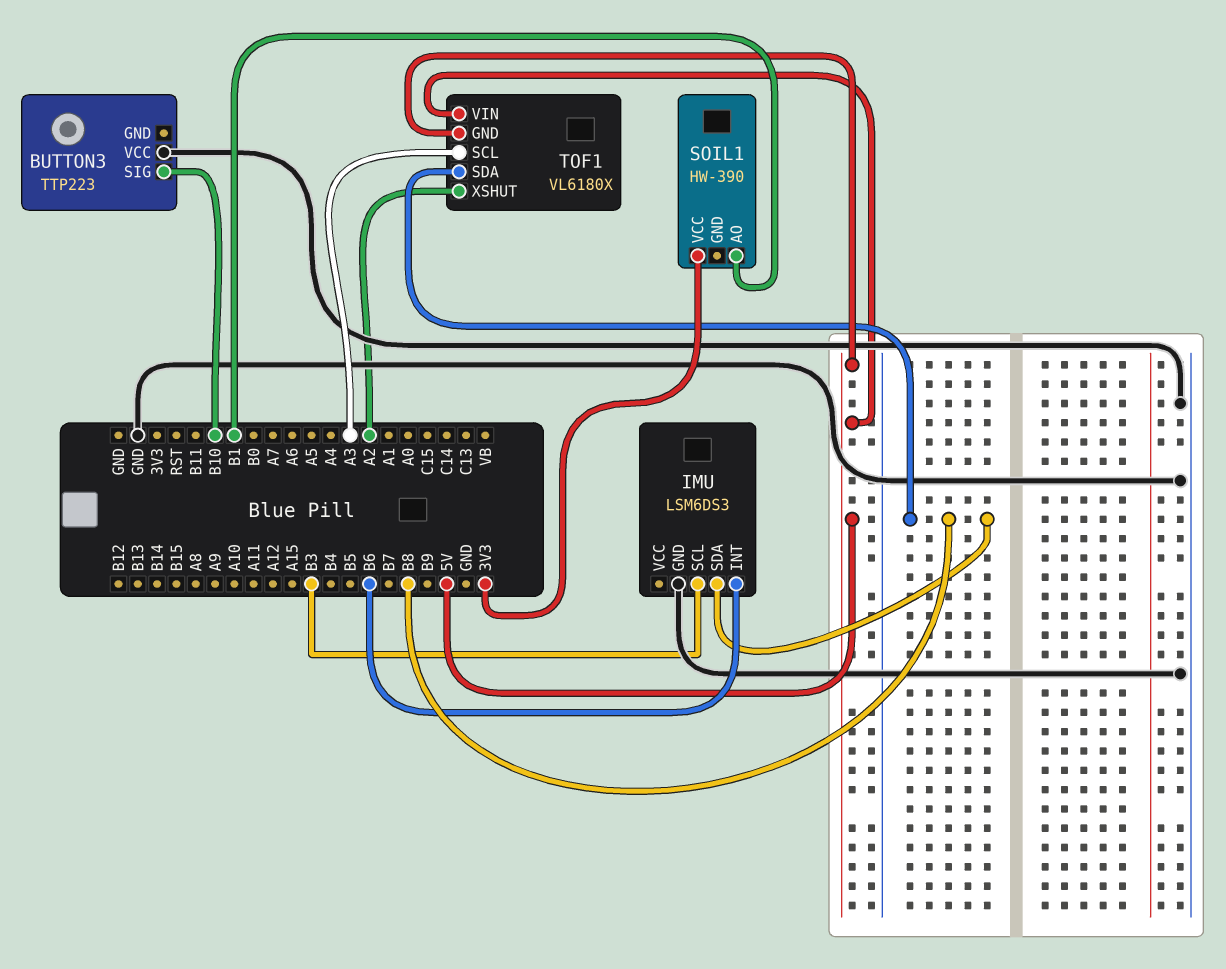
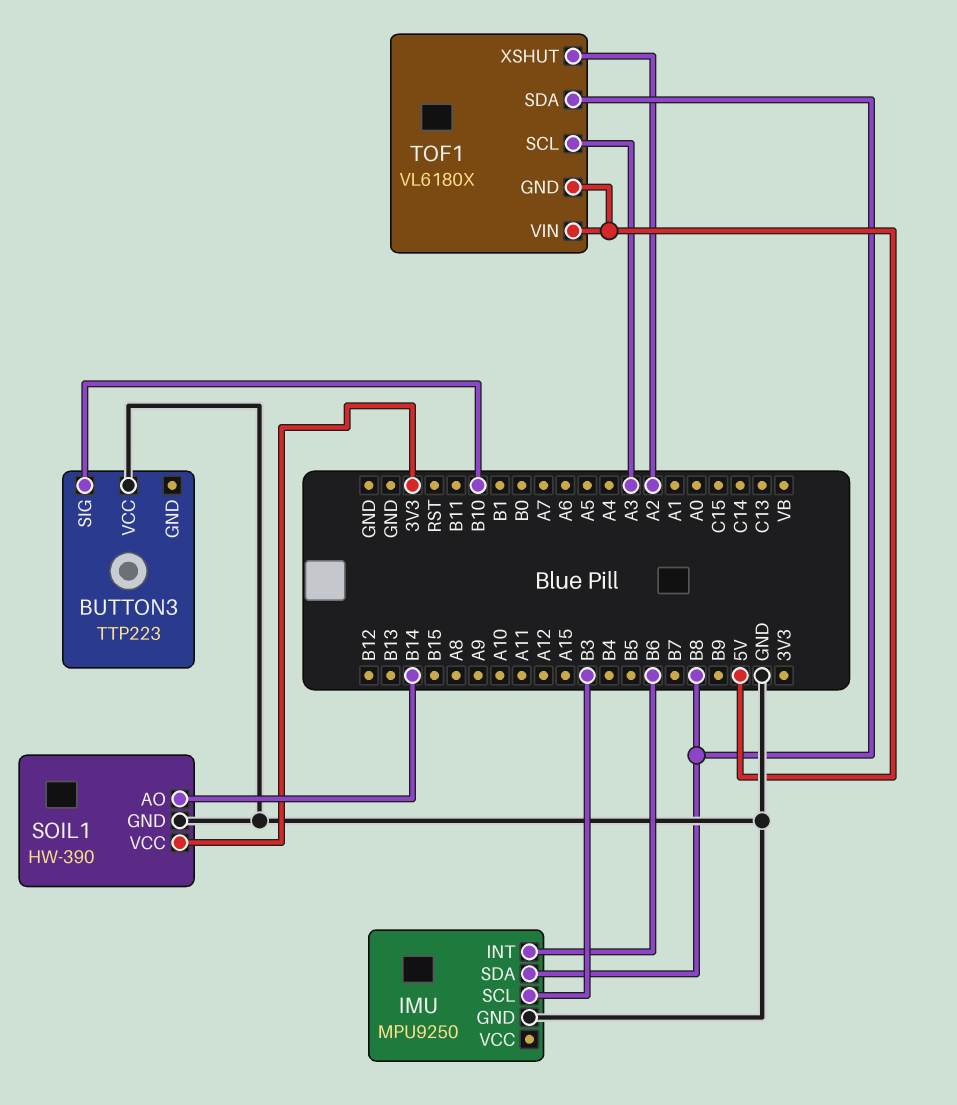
IMU: LSM6DS3 -> MPU9250
SOIL1 pin AO: B1 -> B14
SOIL1 pin GND: none -> GND

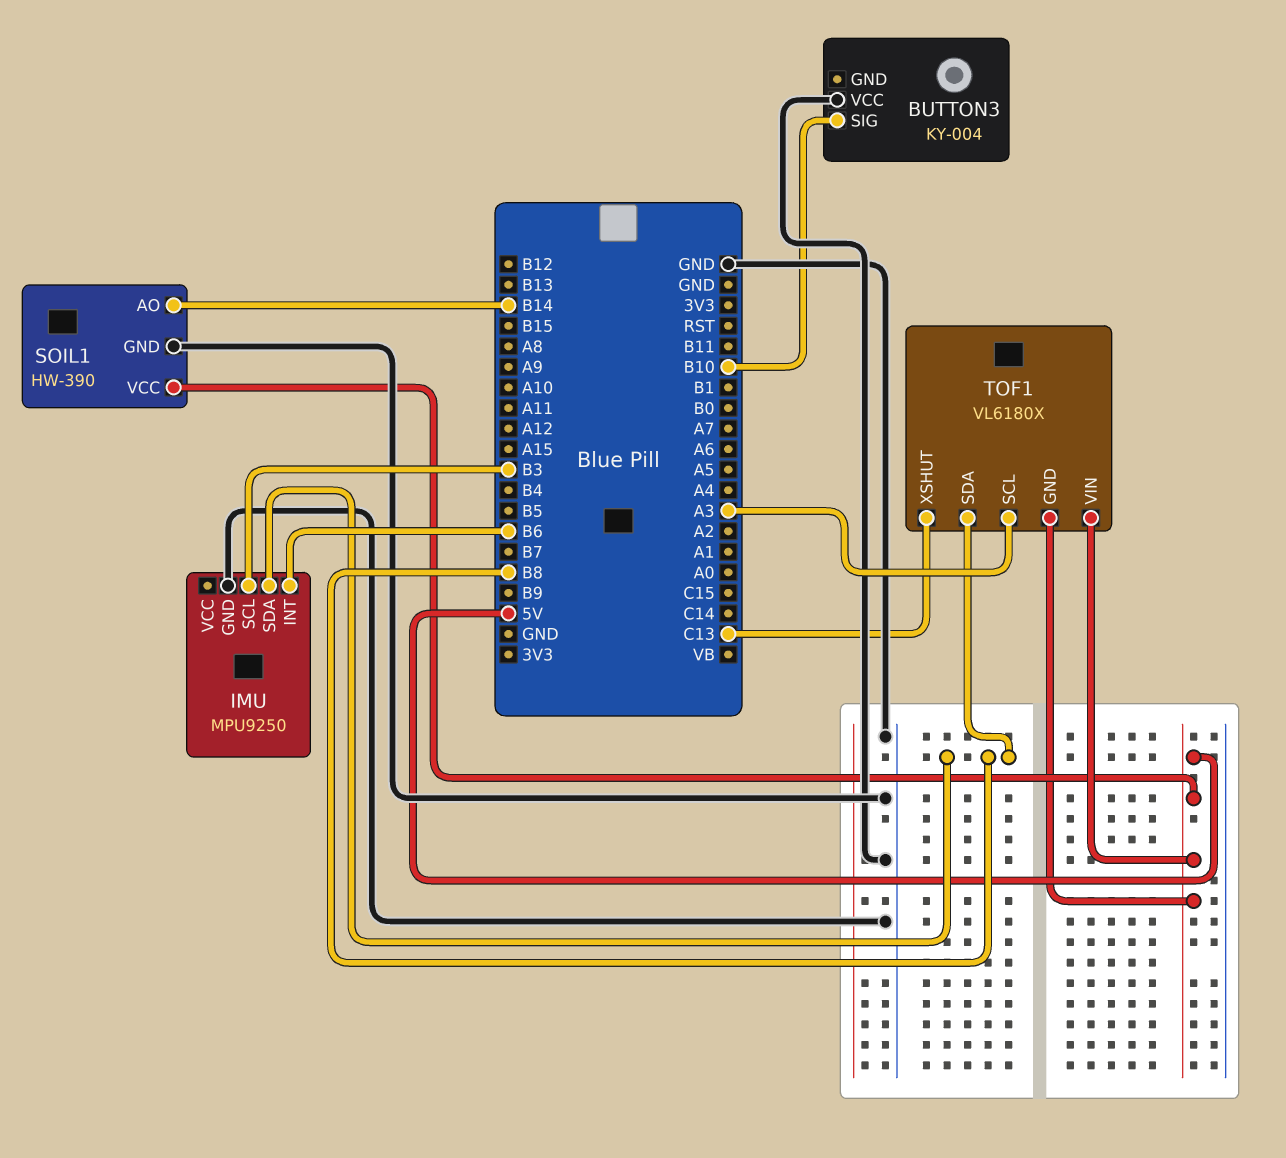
BUTTON3: TTP223 -> KY-004
SOIL1 pin VCC: 3V3 -> 5V
TOF1 pin XSHUT: A2 -> C13

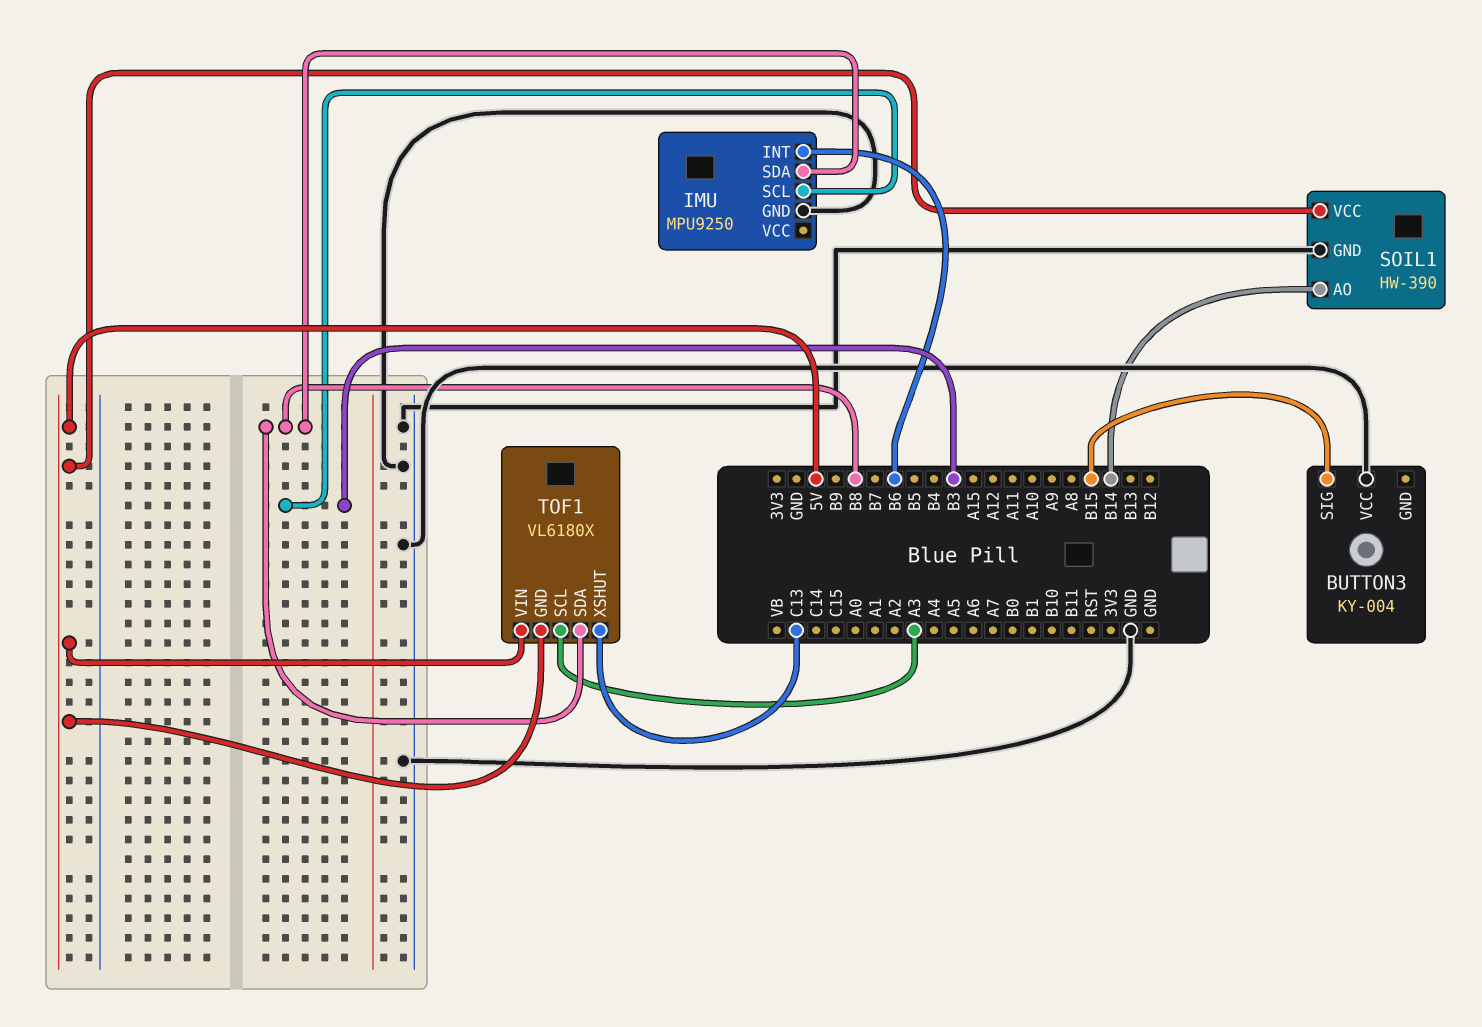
BUTTON3 pin SIG: B10 -> B15

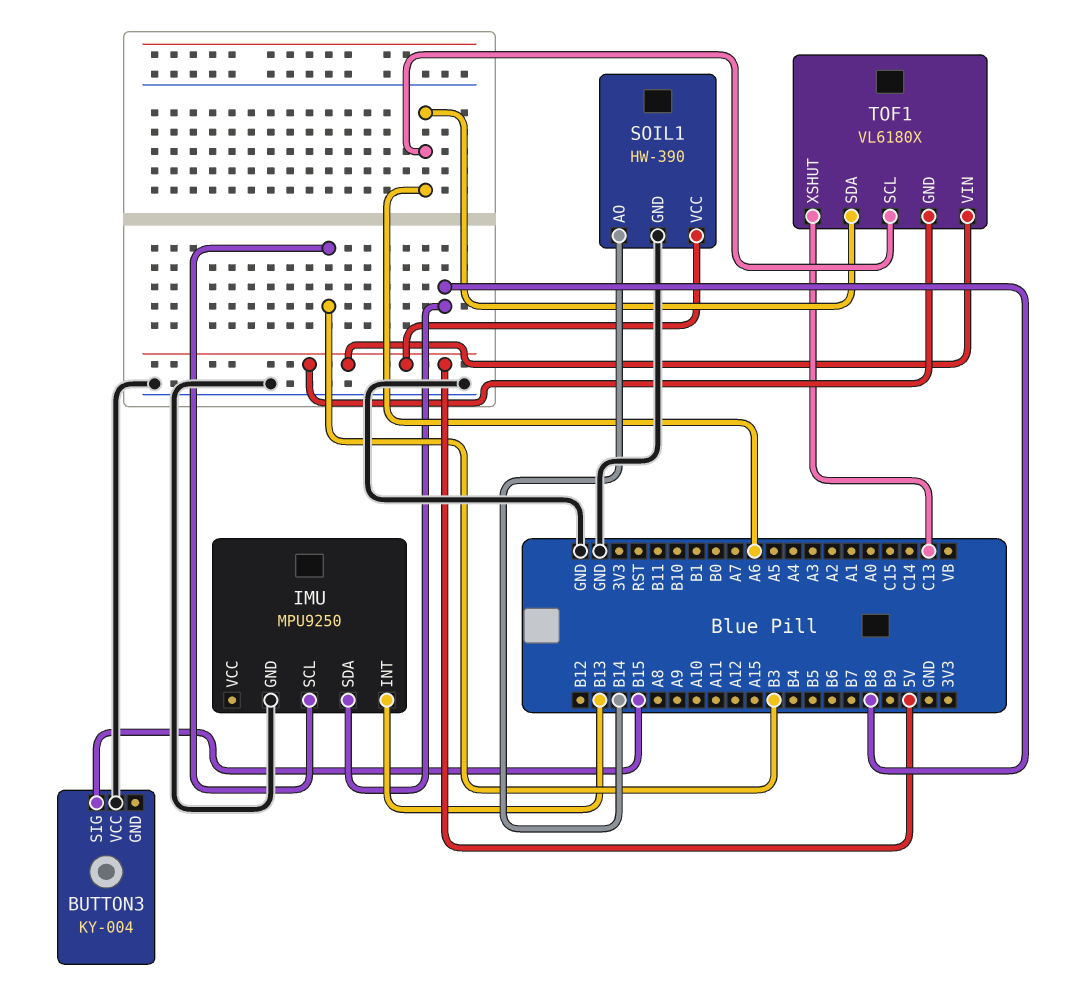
IMU pin INT: B6 -> B13
TOF1 pin SCL: A3 -> A6
TOF1 pin SDA: B8 -> A6

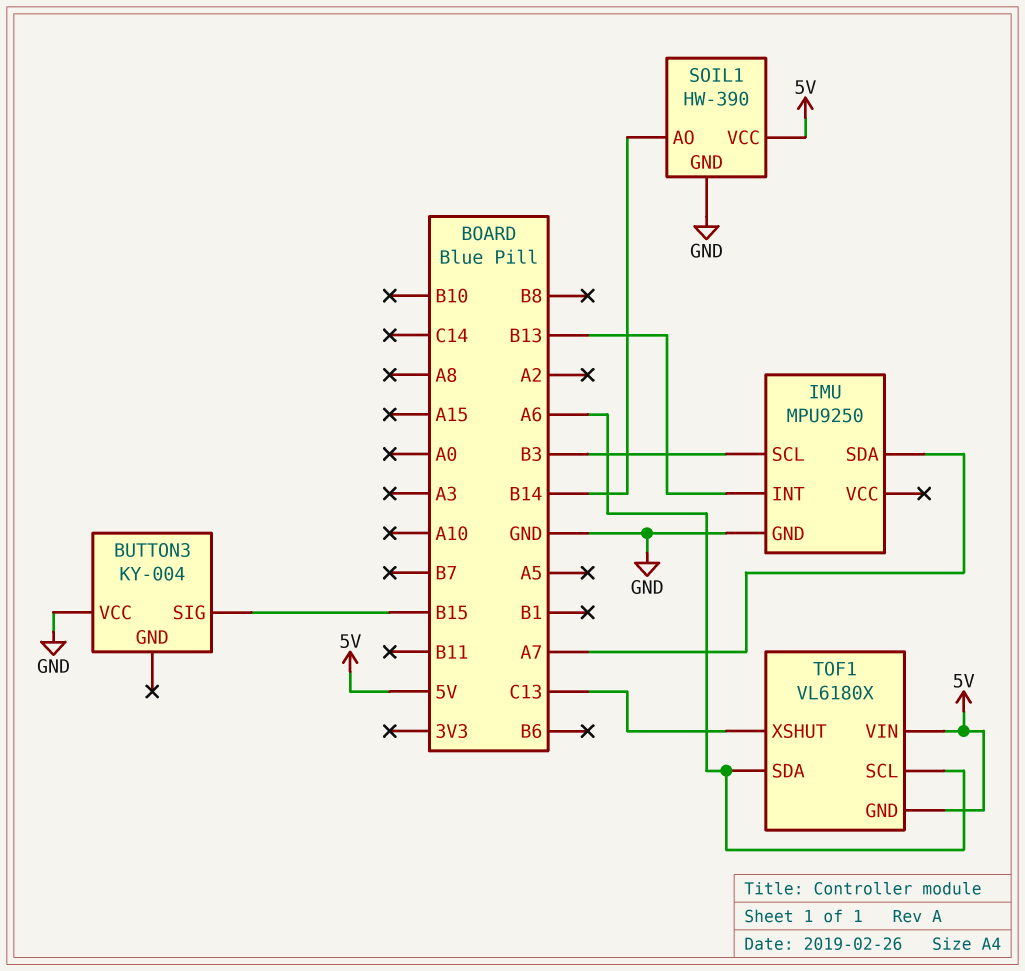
IMU pin SDA: B8 -> A7

